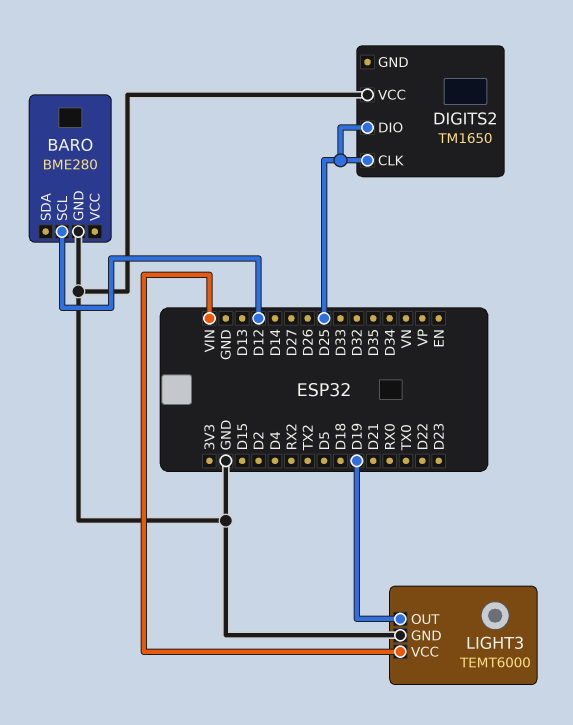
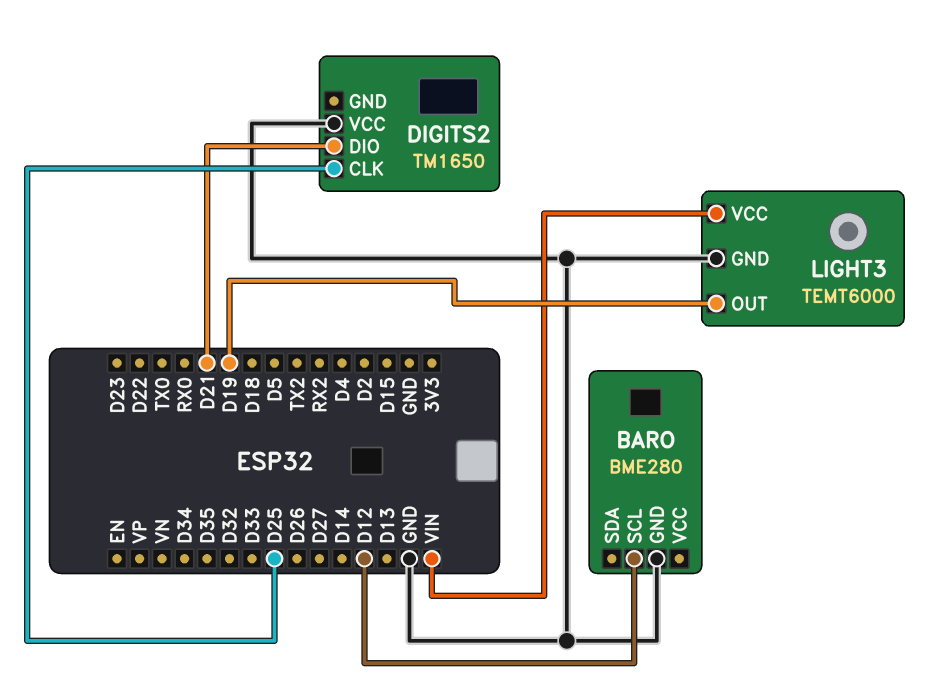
DIGITS2 pin DIO: D25 -> D21

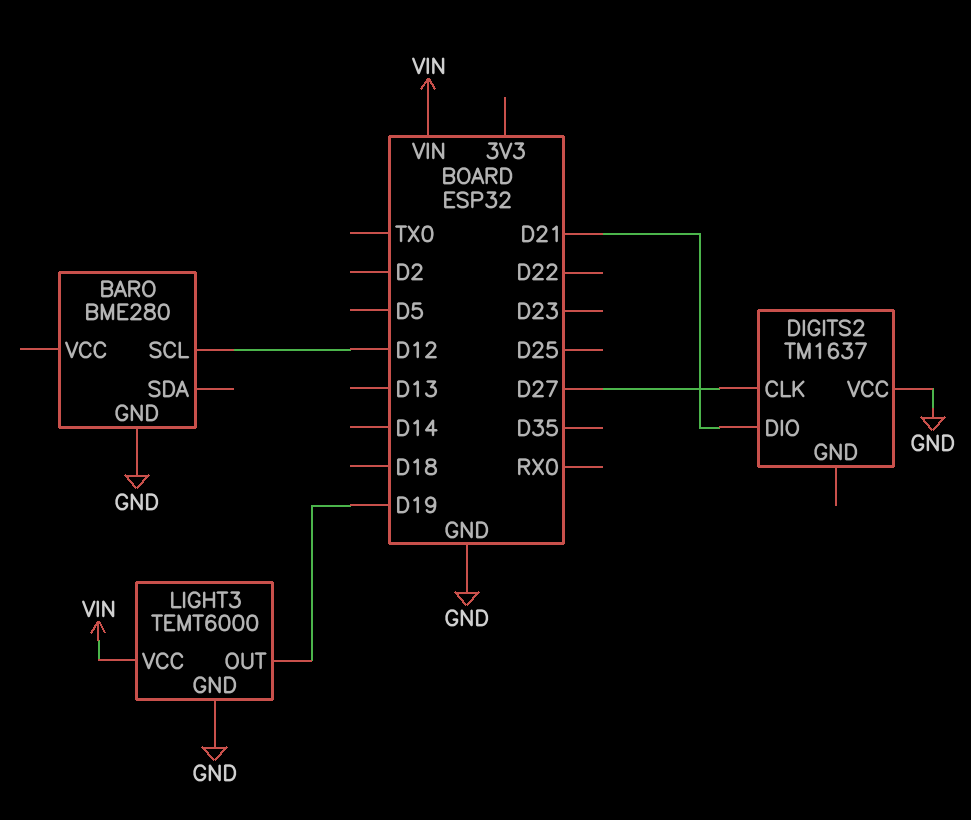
DIGITS2: TM1650 -> TM1637
DIGITS2 pin CLK: D25 -> D27

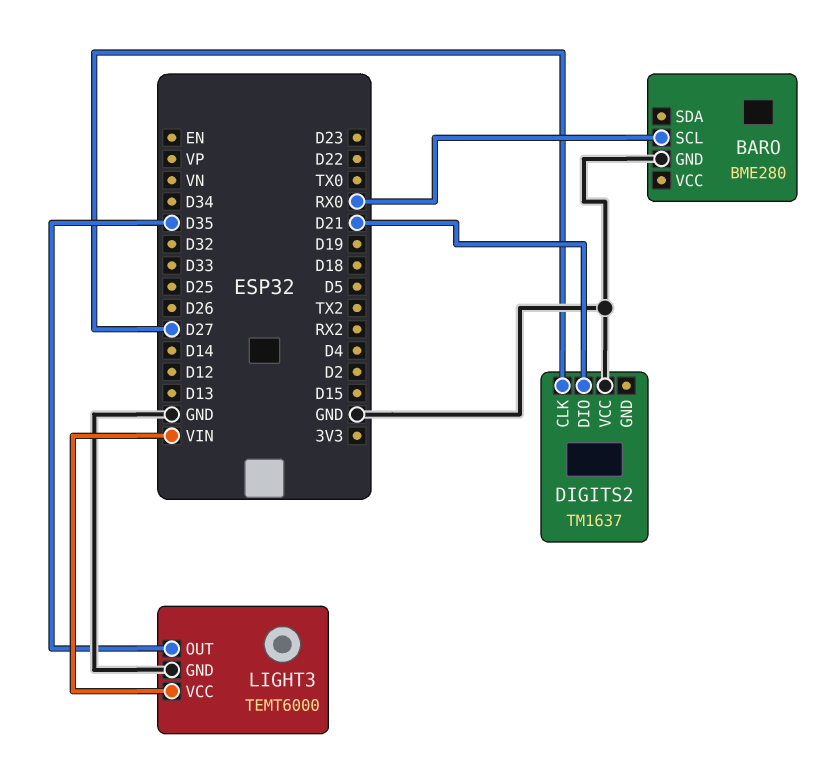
BARO pin SCL: D12 -> RX0
LIGHT3 pin OUT: D19 -> D35

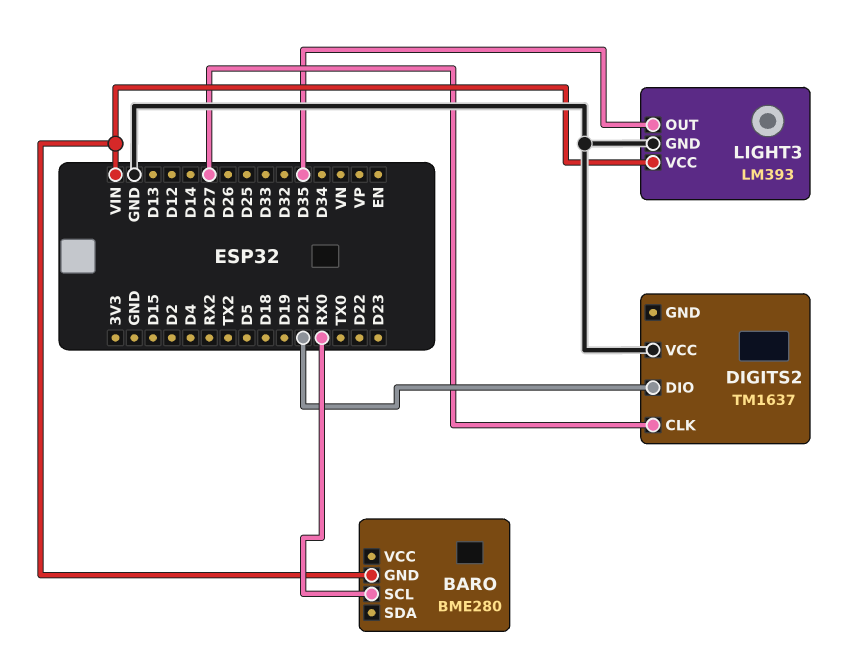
BARO pin GND: GND -> VIN
LIGHT3: TEMT6000 -> LM393

